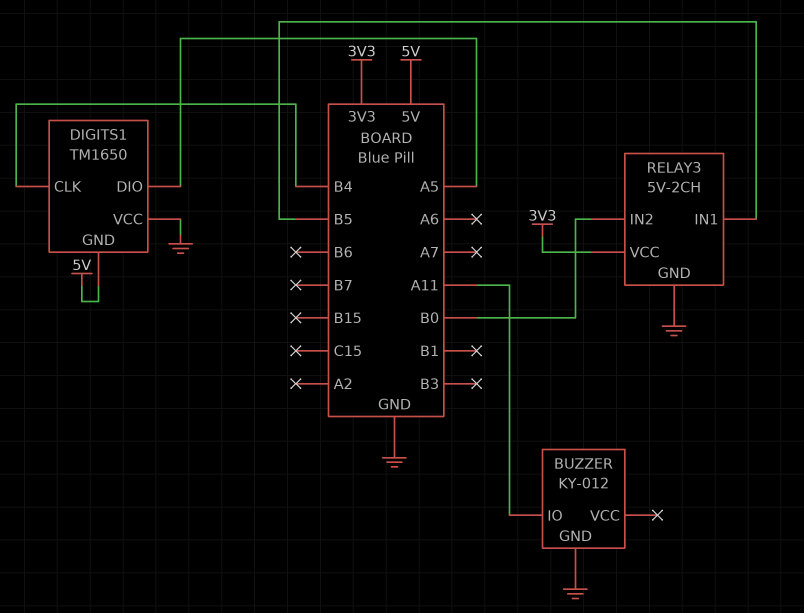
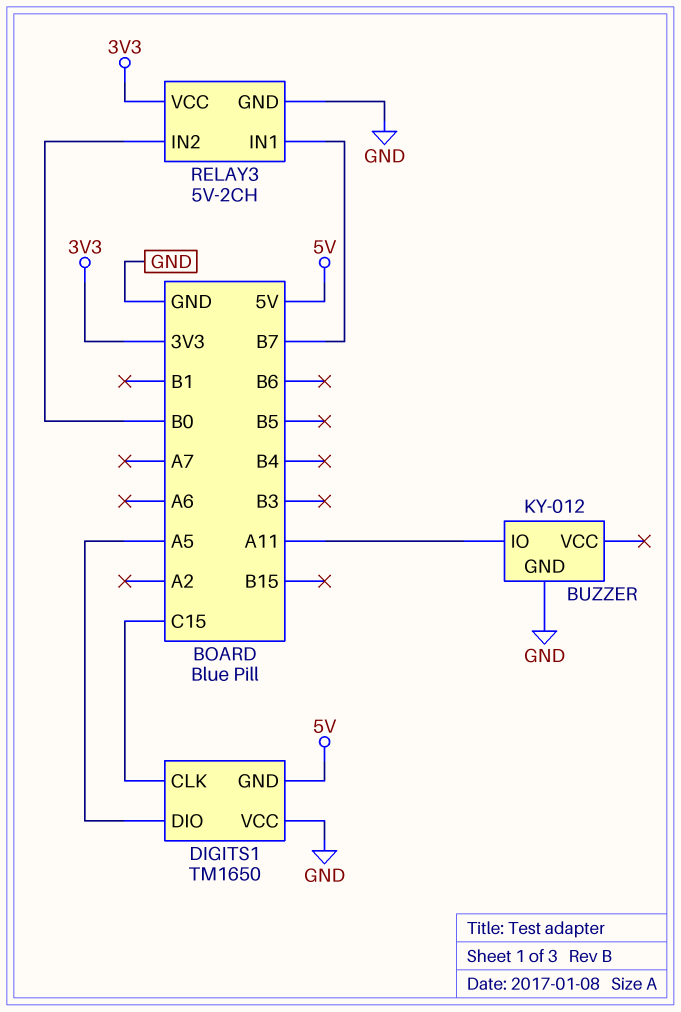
DIGITS1 pin CLK: B4 -> C15
RELAY3 pin IN1: B5 -> B7

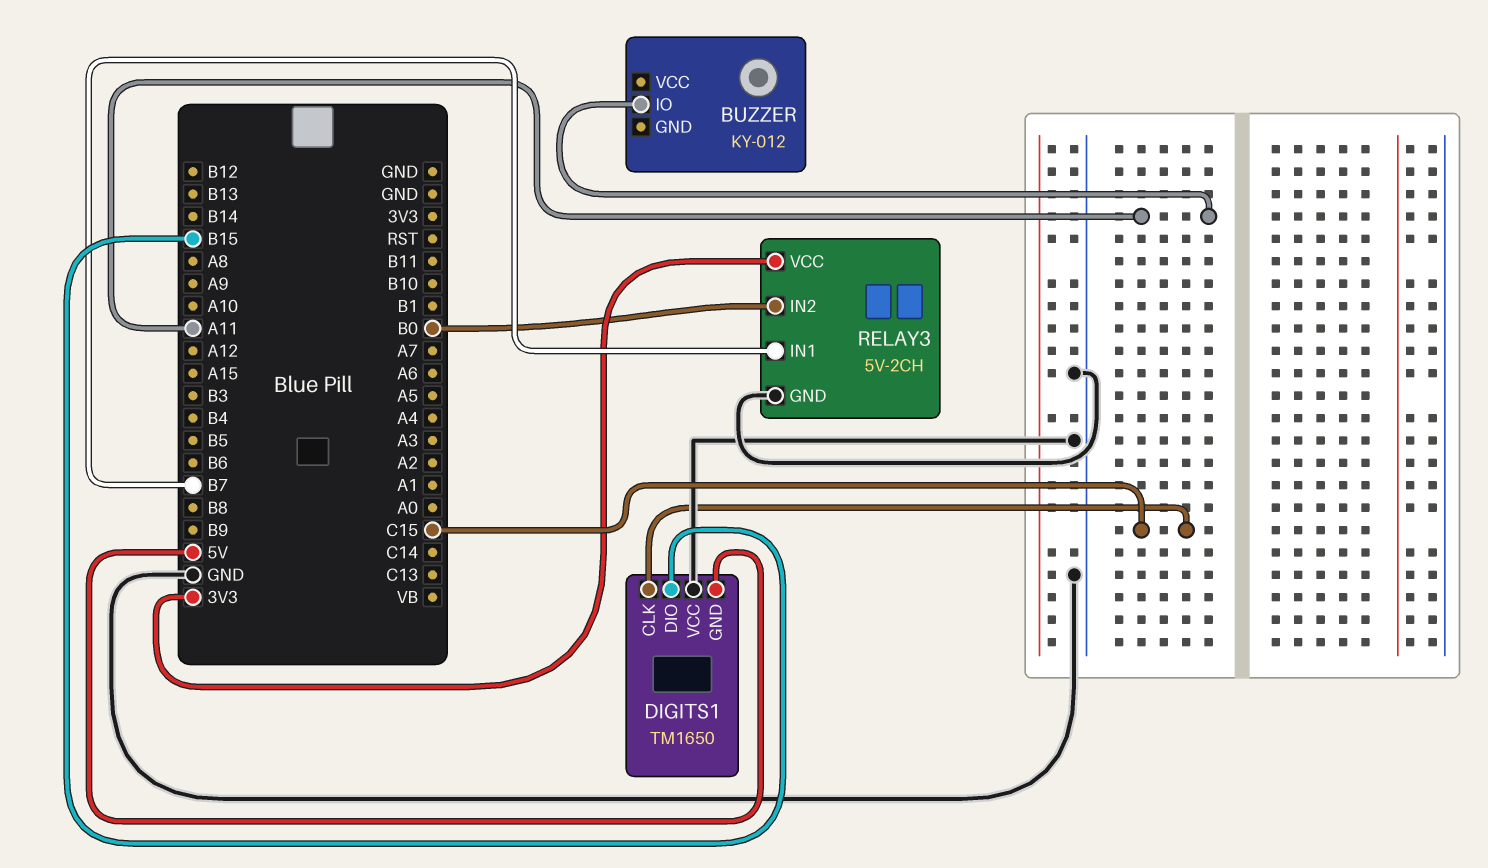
BUZZER pin GND: GND -> none
DIGITS1 pin DIO: A5 -> B15

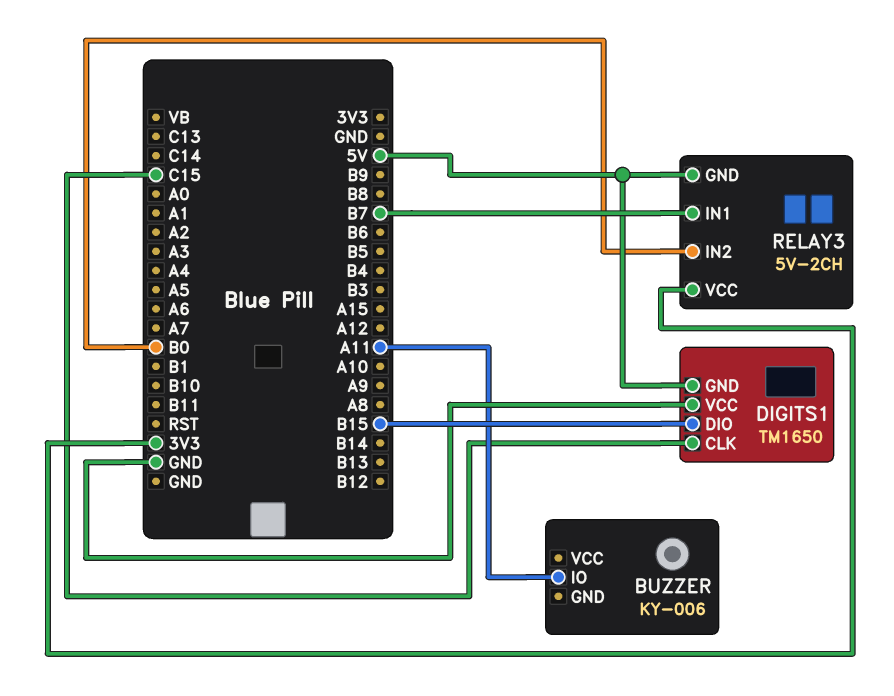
BUZZER: KY-012 -> KY-006
RELAY3 pin GND: GND -> 5V

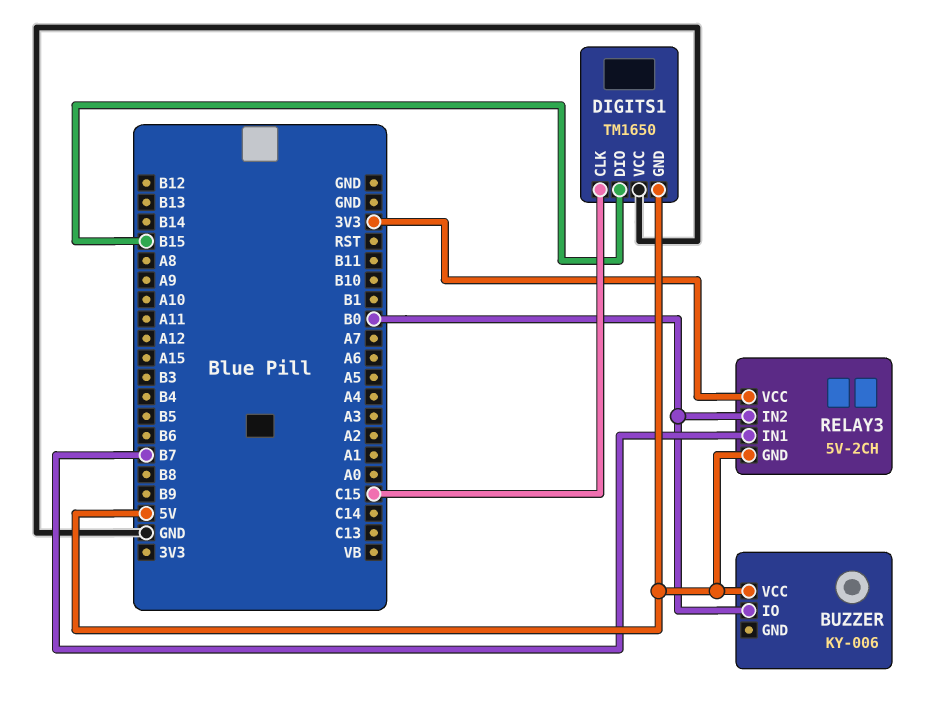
BUZZER pin IO: A11 -> B0
BUZZER pin VCC: none -> 5V

